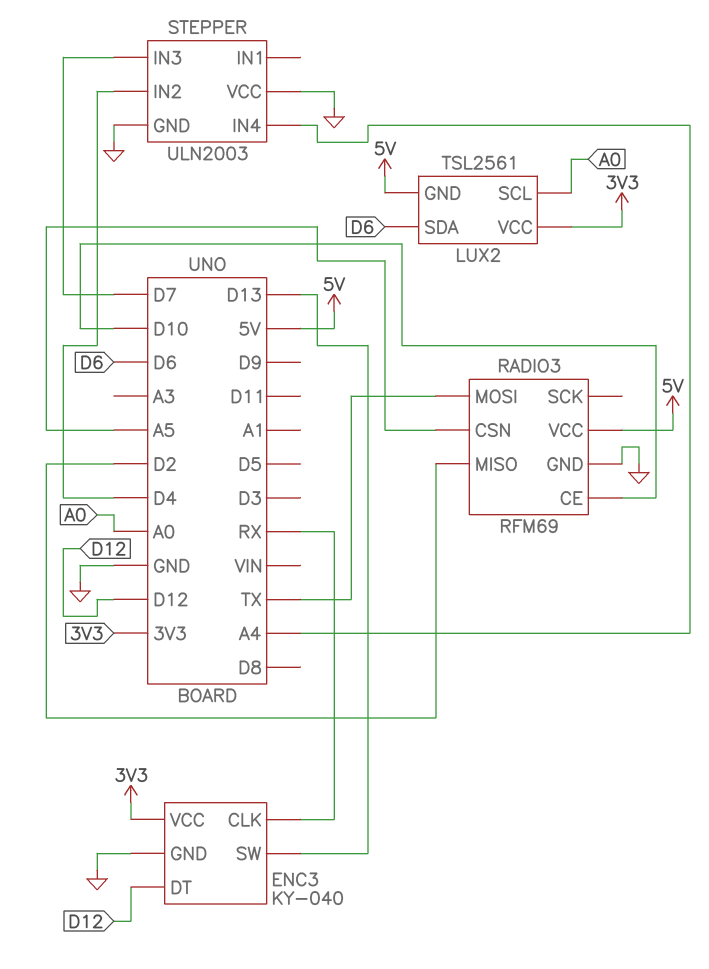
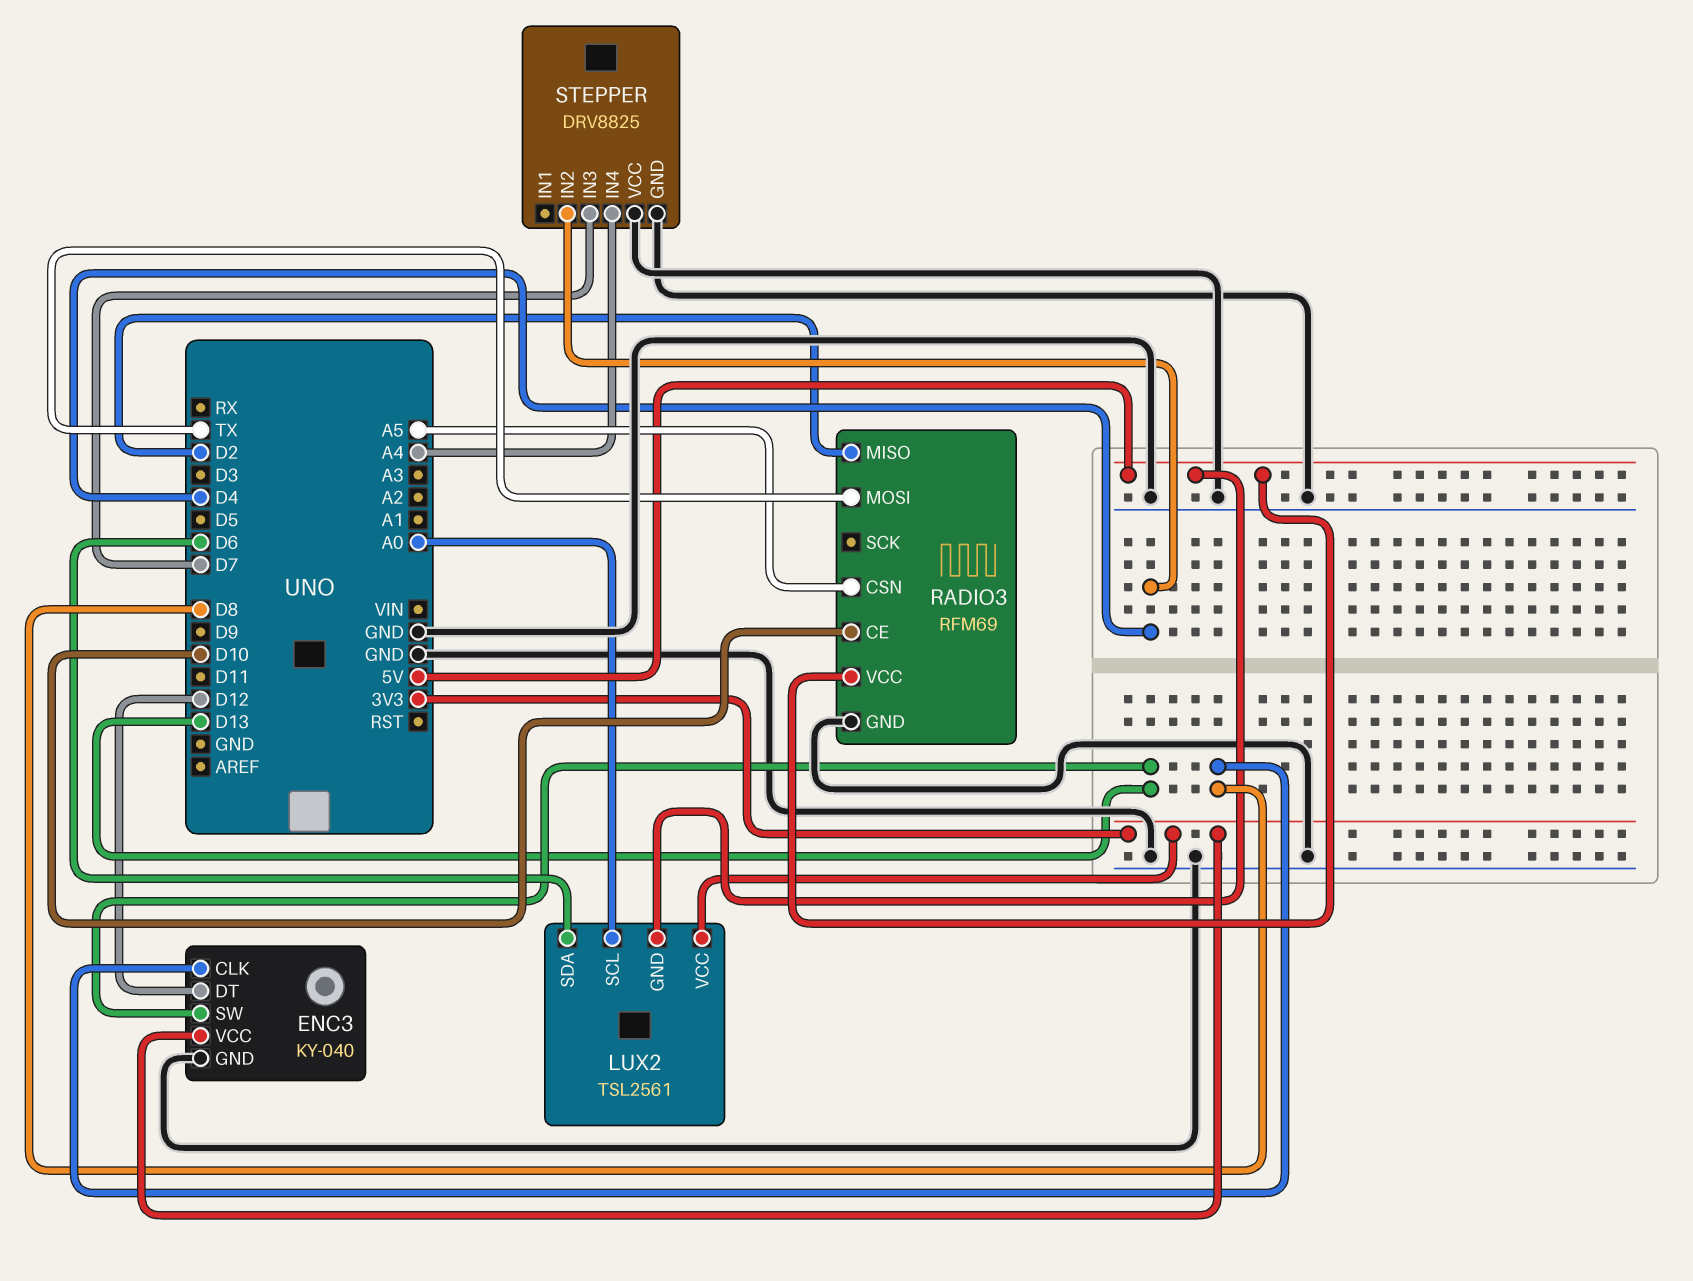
ENC3 pin CLK: RX -> D8
STEPPER: ULN2003 -> DRV8825

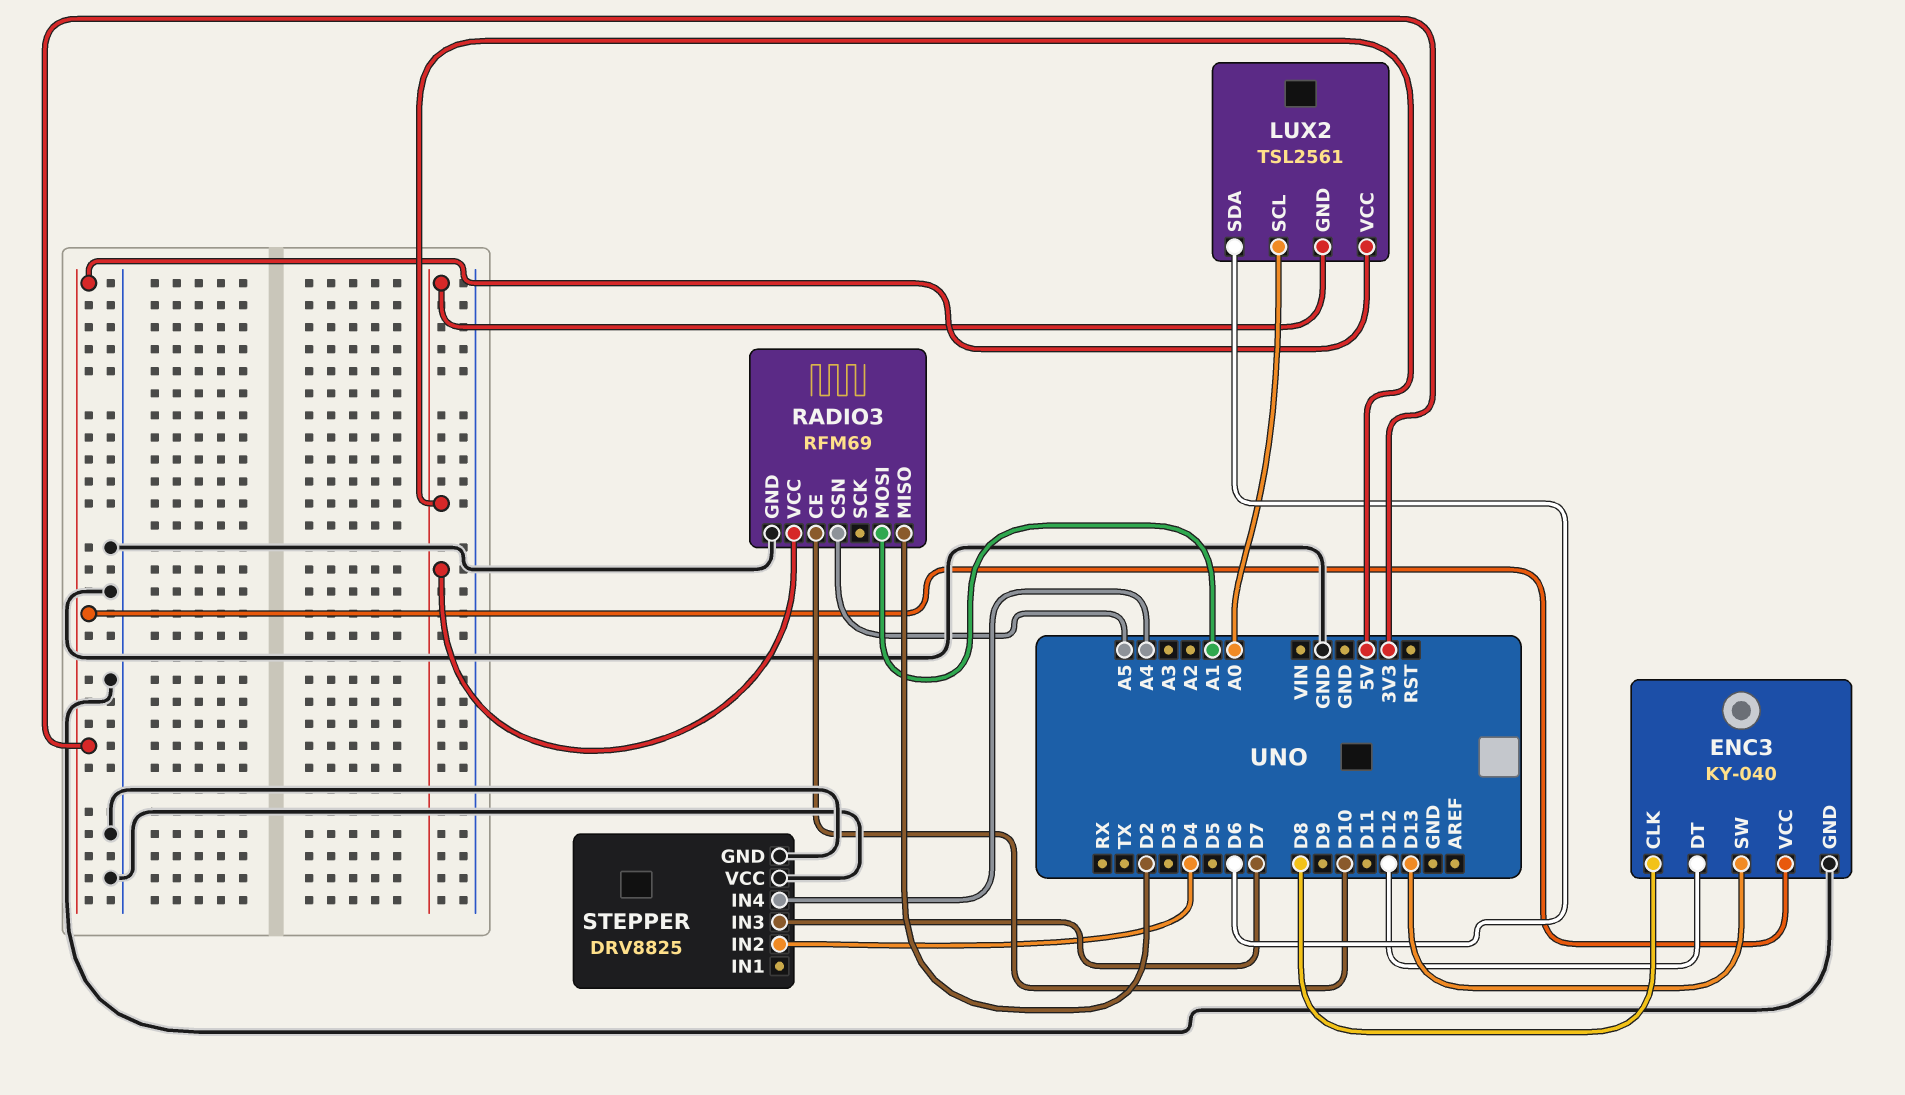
RADIO3 pin MOSI: TX -> A1

